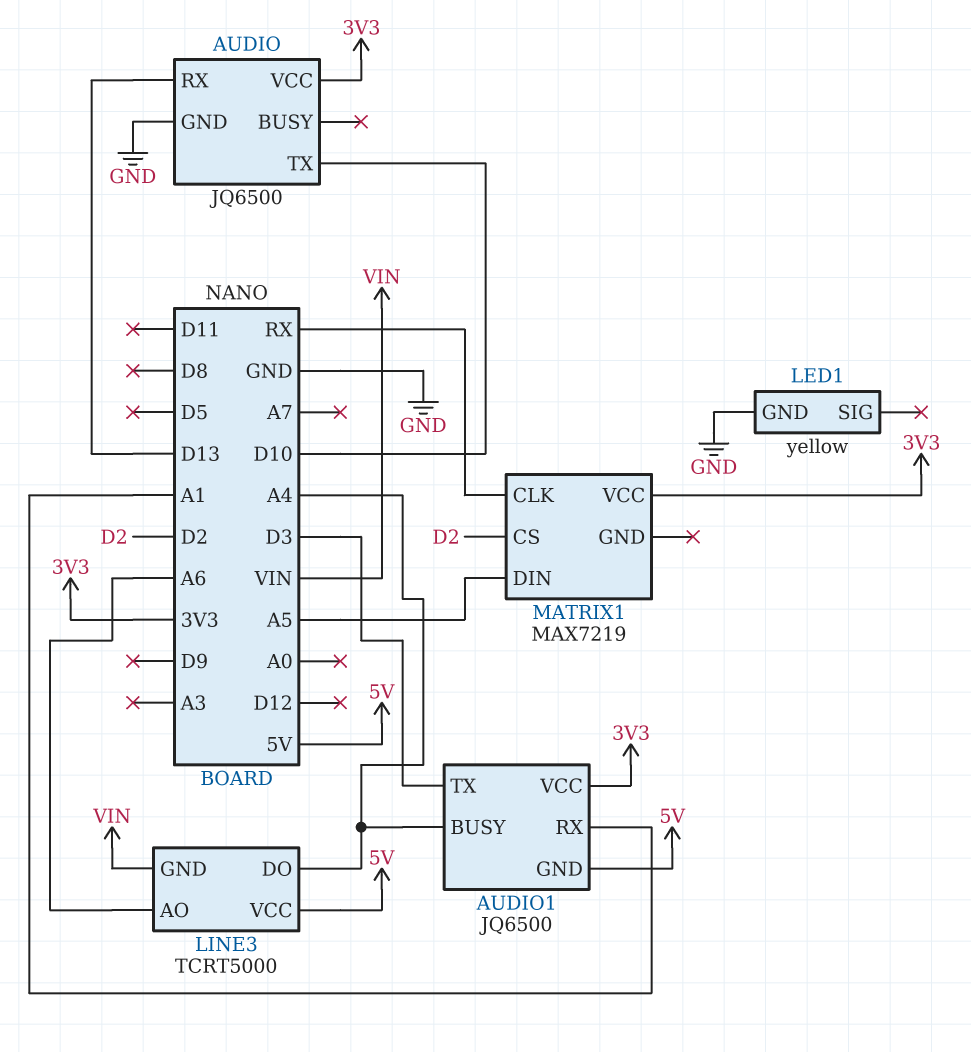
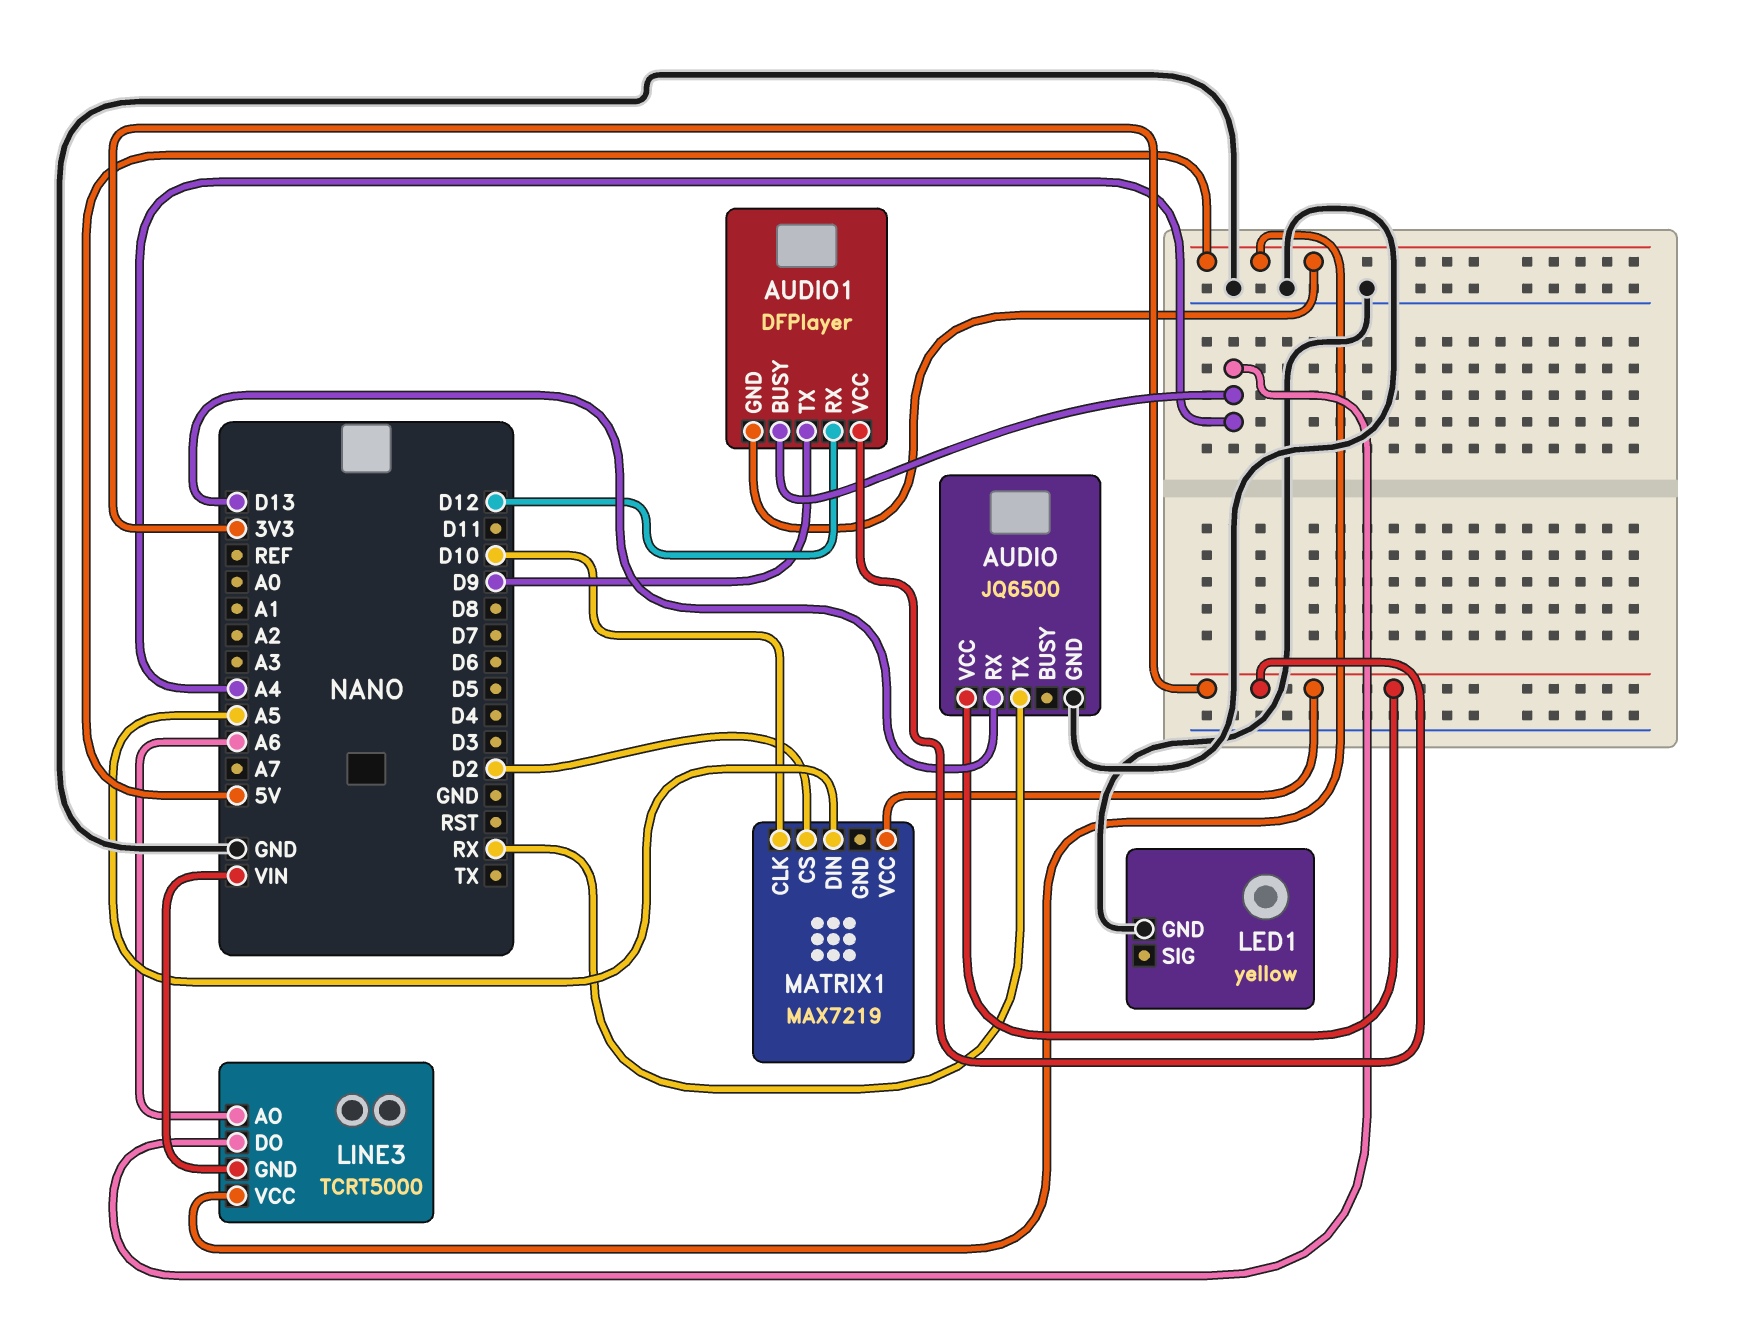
AUDIO pin TX: D10 -> RX
AUDIO1: JQ6500 -> DFPlayer
AUDIO1 pin RX: A1 -> D12
AUDIO1 pin TX: D3 -> D9
MATRIX1 pin CLK: RX -> D10

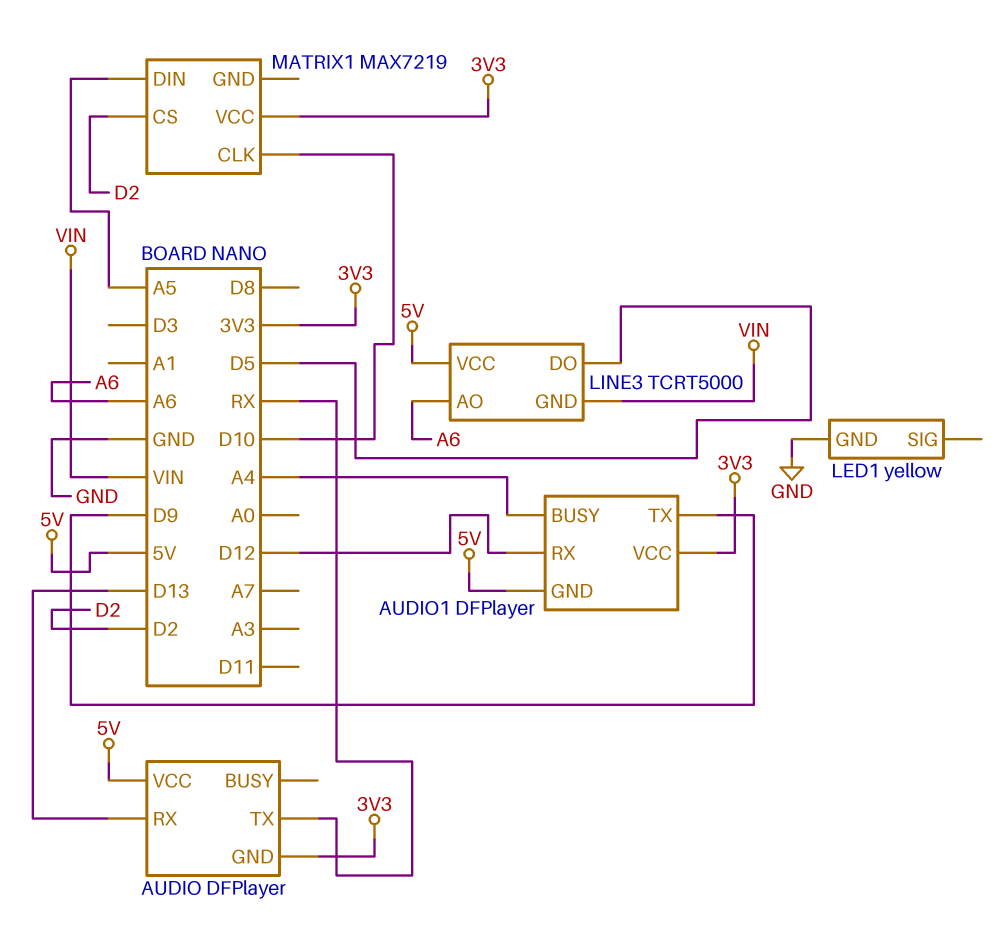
AUDIO: JQ6500 -> DFPlayer
AUDIO pin GND: GND -> 3V3
AUDIO pin VCC: 3V3 -> 5V
LINE3 pin DO: A4 -> D5

